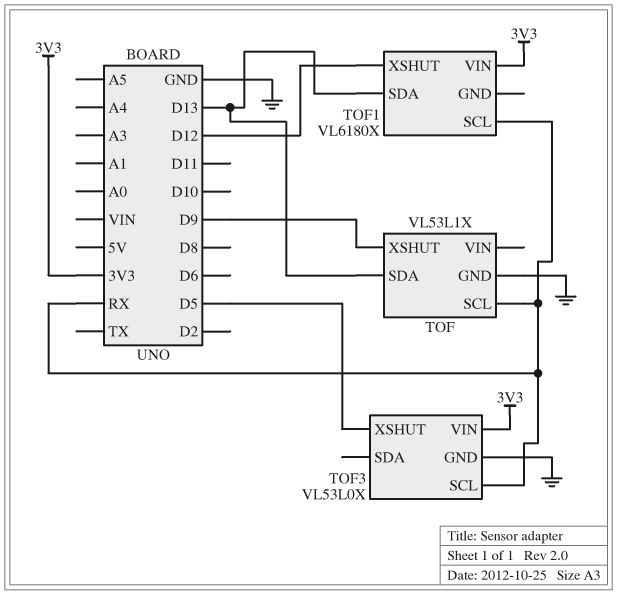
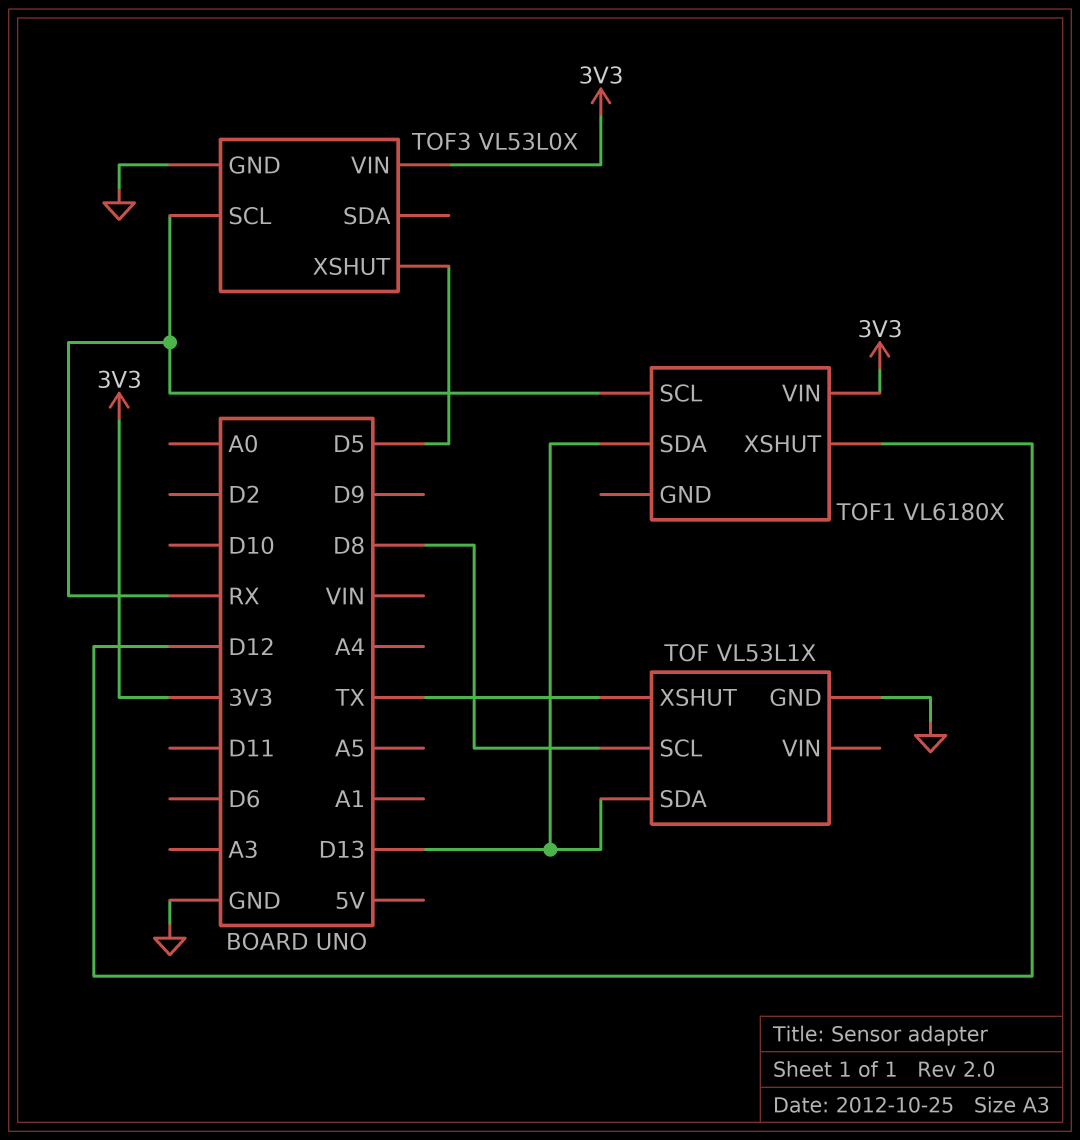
TOF pin SCL: RX -> D8
TOF pin XSHUT: D9 -> TX

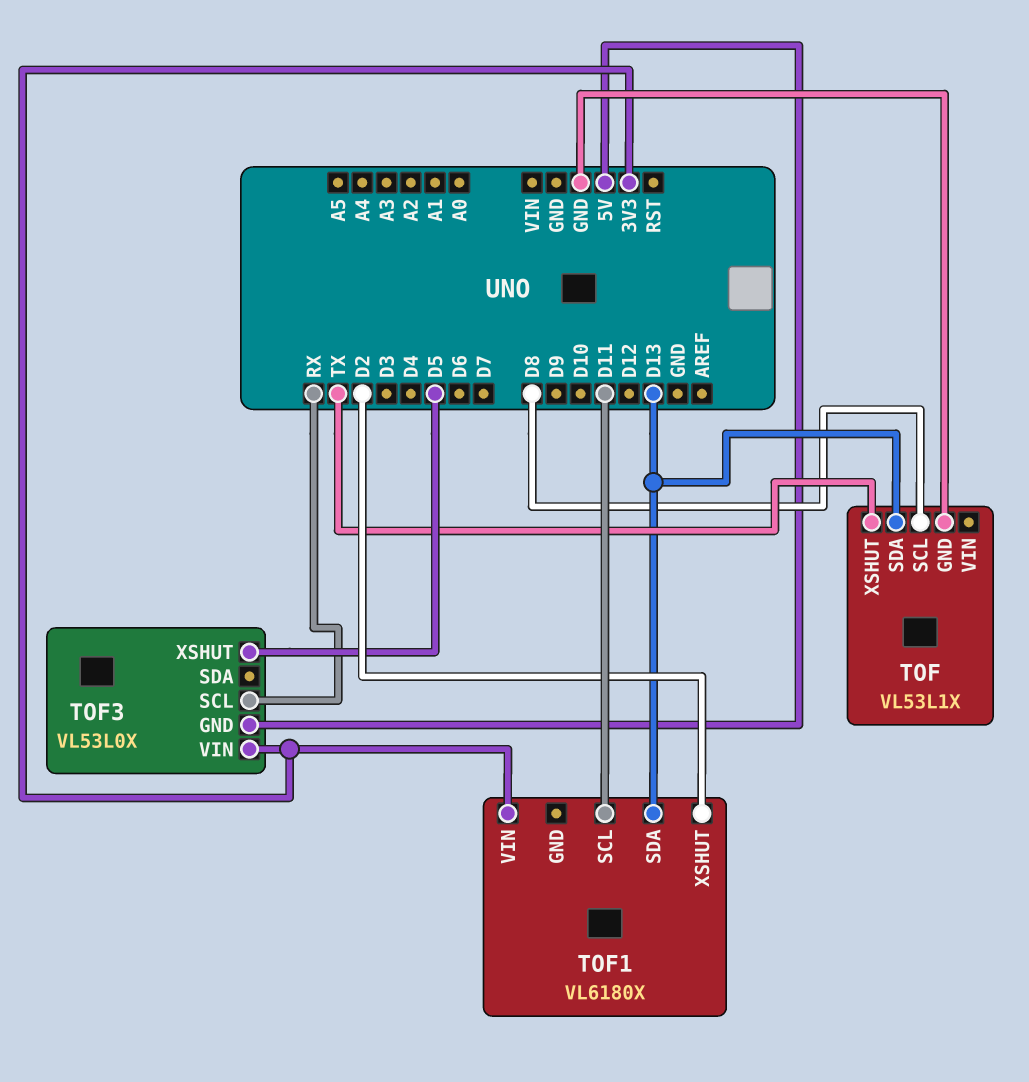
TOF1 pin SCL: RX -> D11
TOF1 pin XSHUT: D12 -> D2
TOF3 pin GND: GND -> 5V

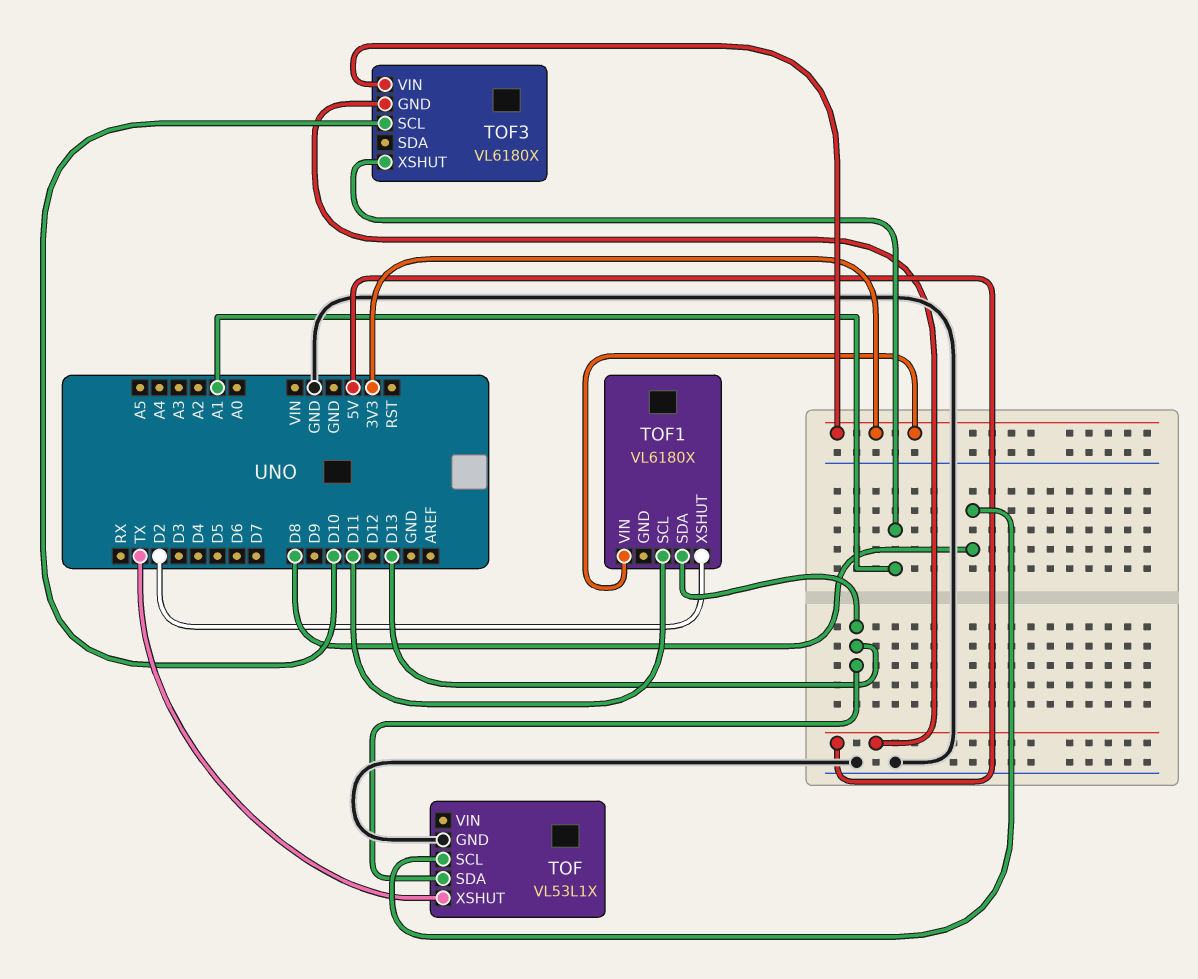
TOF3: VL53L0X -> VL6180X
TOF3 pin SCL: RX -> D10
TOF3 pin XSHUT: D5 -> A1

